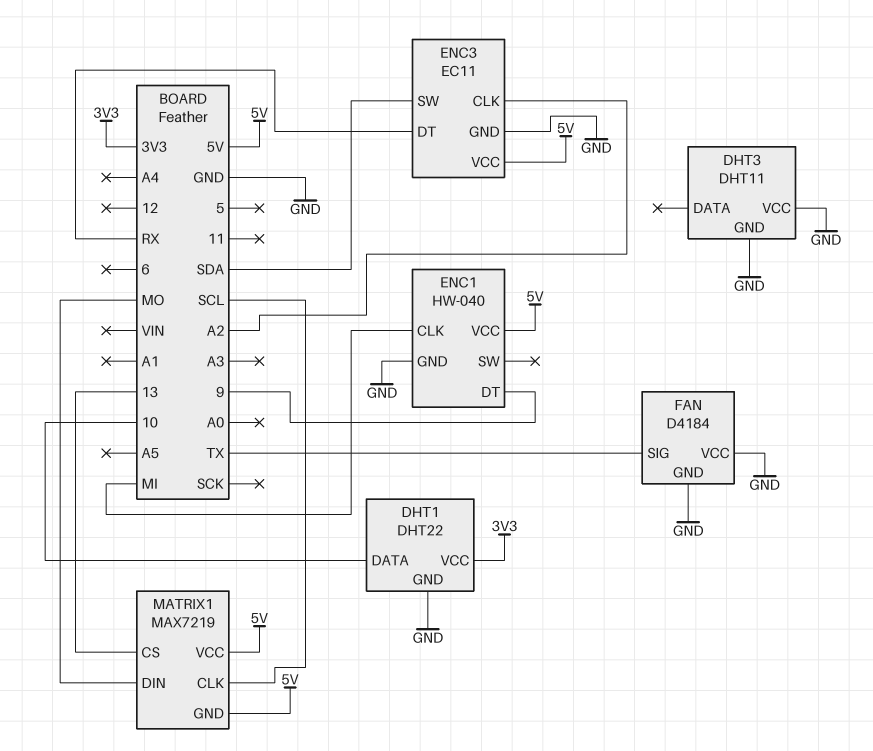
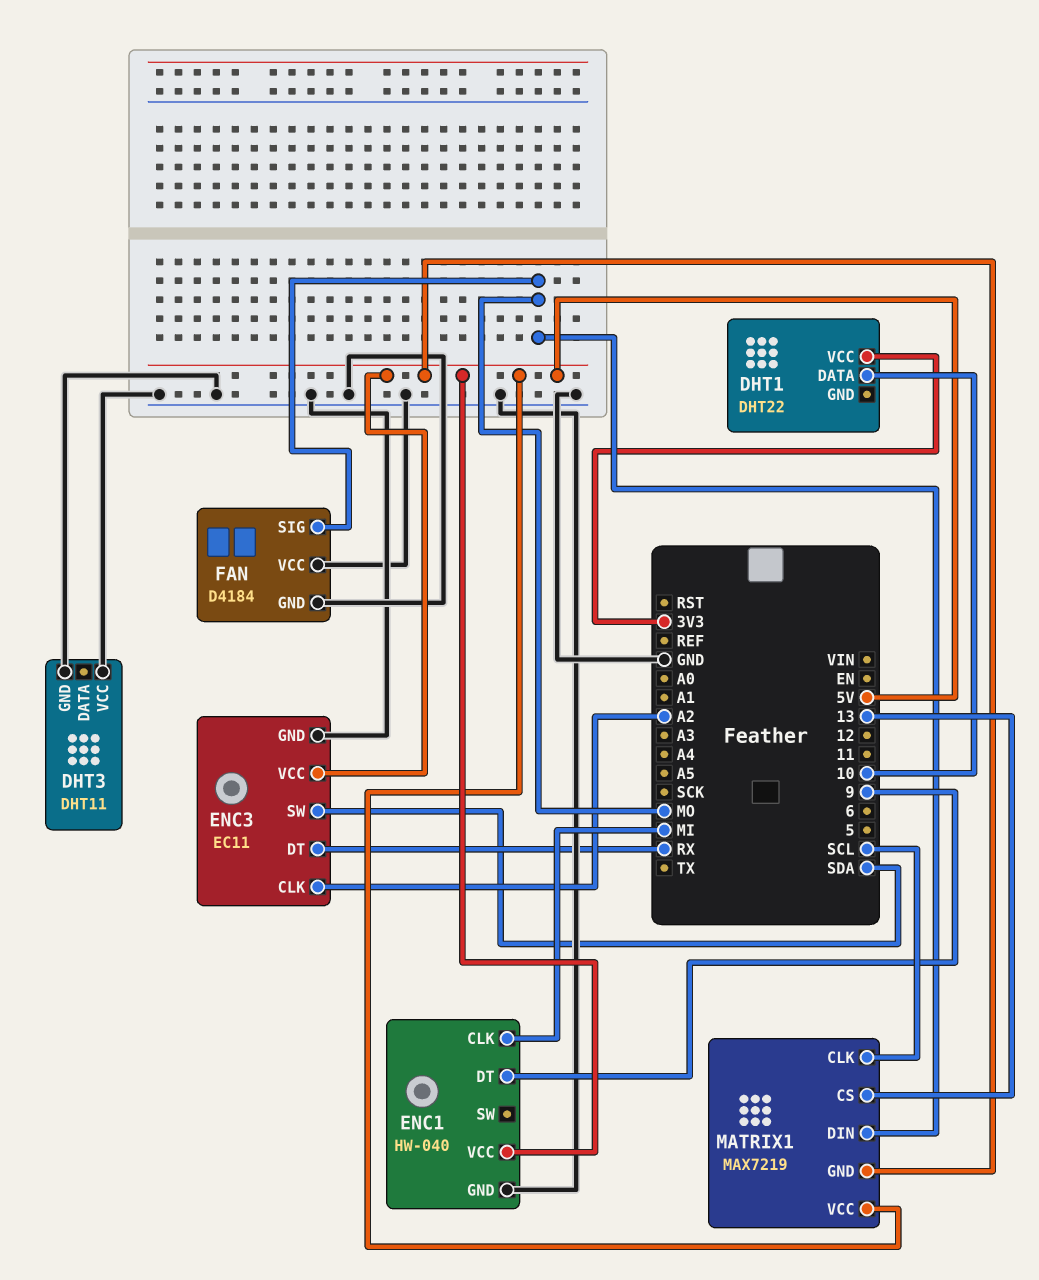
DHT1 pin GND: GND -> none
FAN pin SIG: TX -> MO

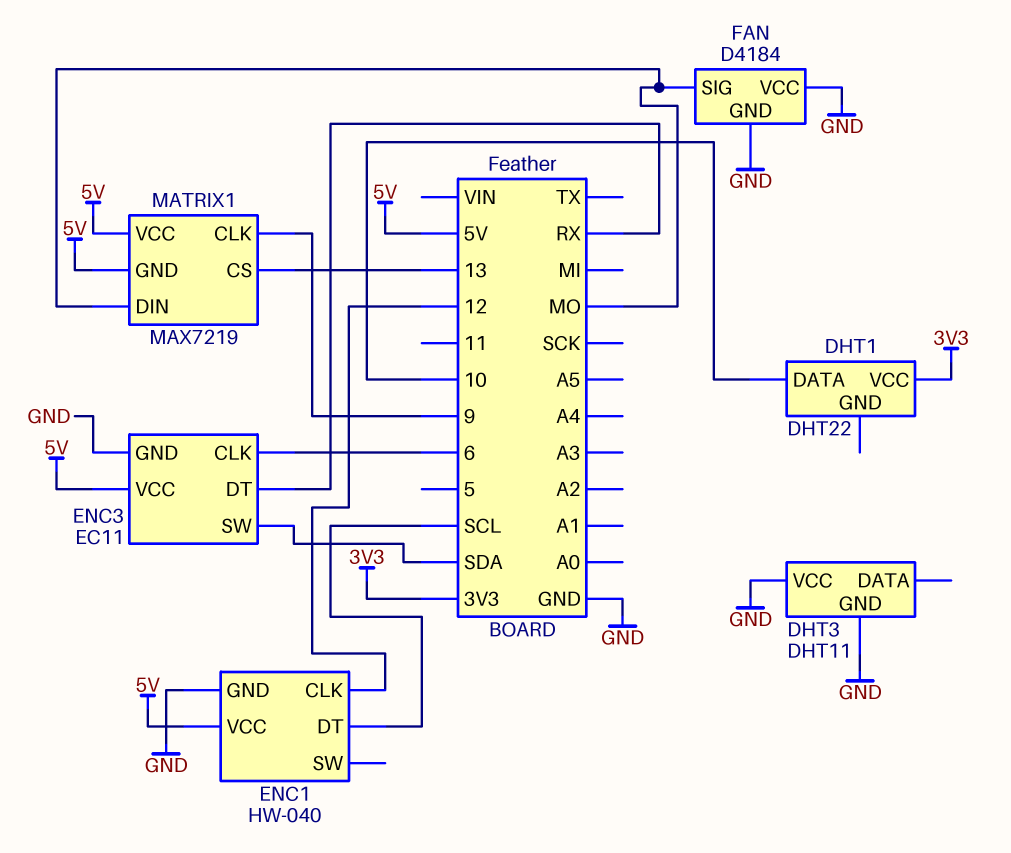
ENC1 pin CLK: MI -> 12
ENC1 pin DT: 9 -> SCL
ENC3 pin CLK: A2 -> 6
MATRIX1 pin CLK: SCL -> 9

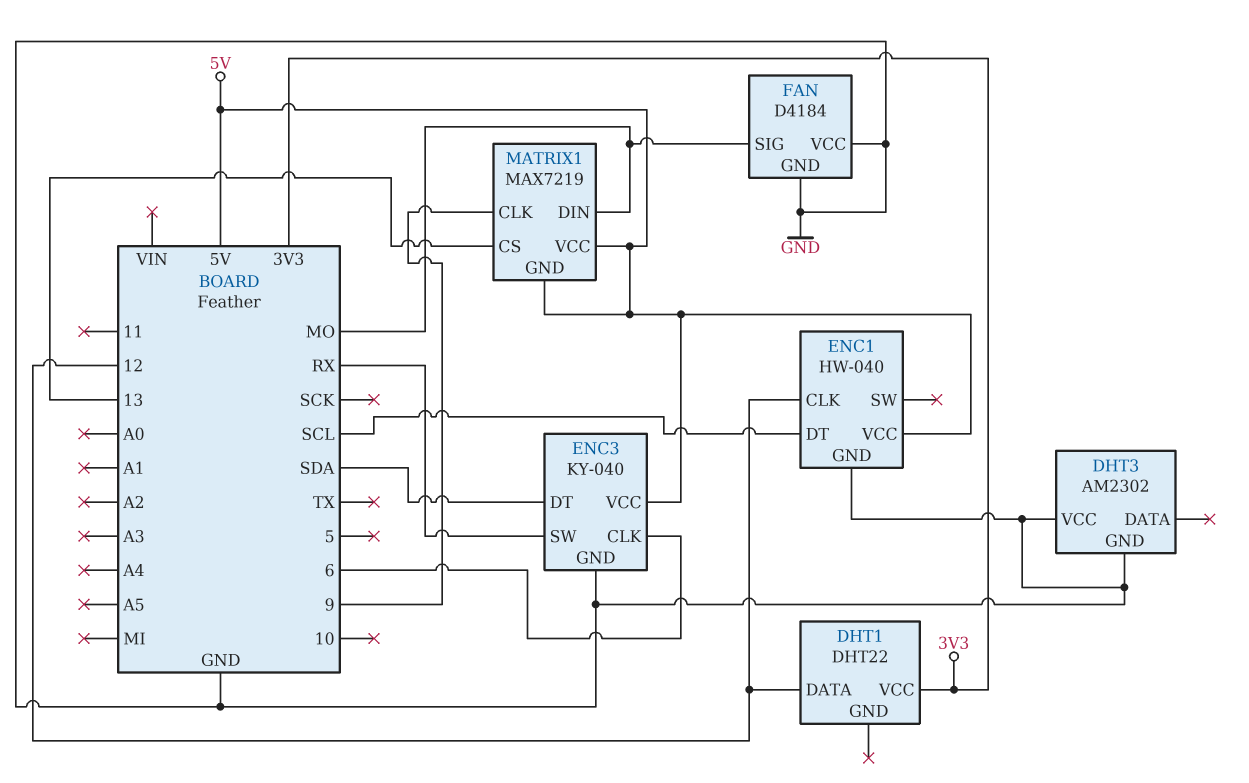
DHT1 pin DATA: 10 -> 12
DHT3: DHT11 -> AM2302
ENC3: EC11 -> KY-040
ENC3 pin DT: RX -> SDA
ENC3 pin SW: SDA -> RX

